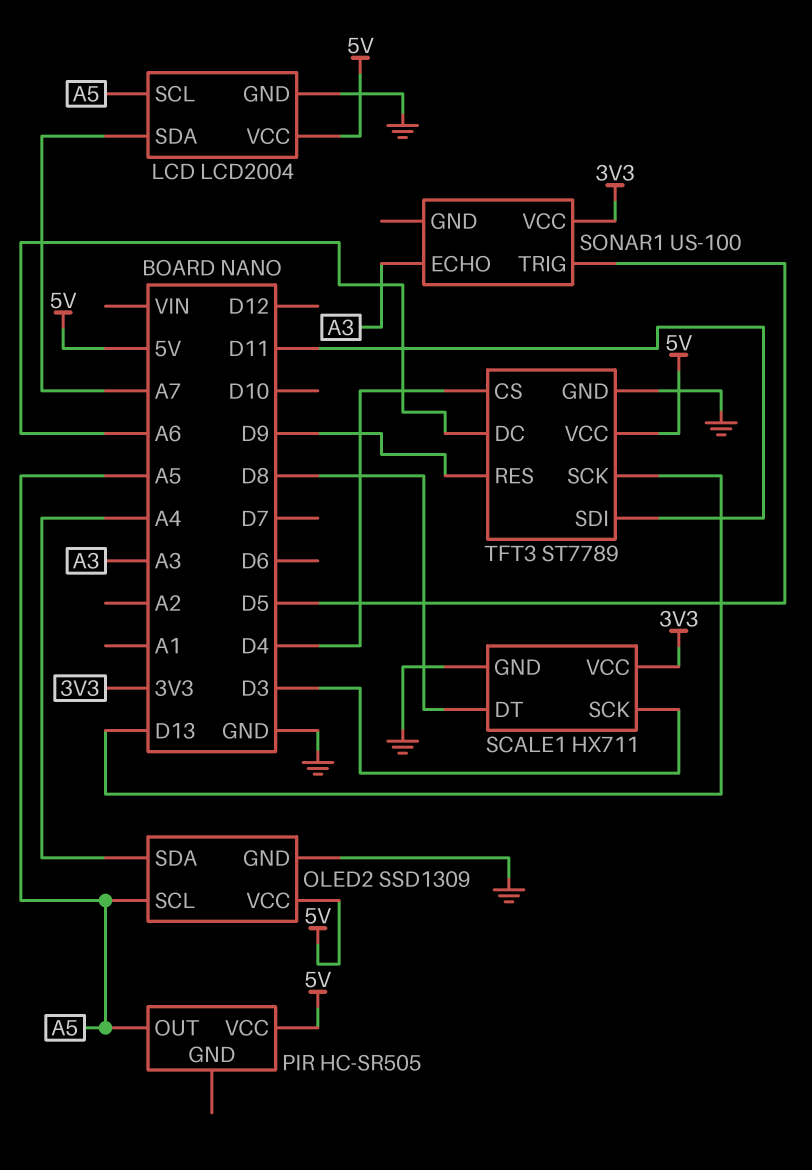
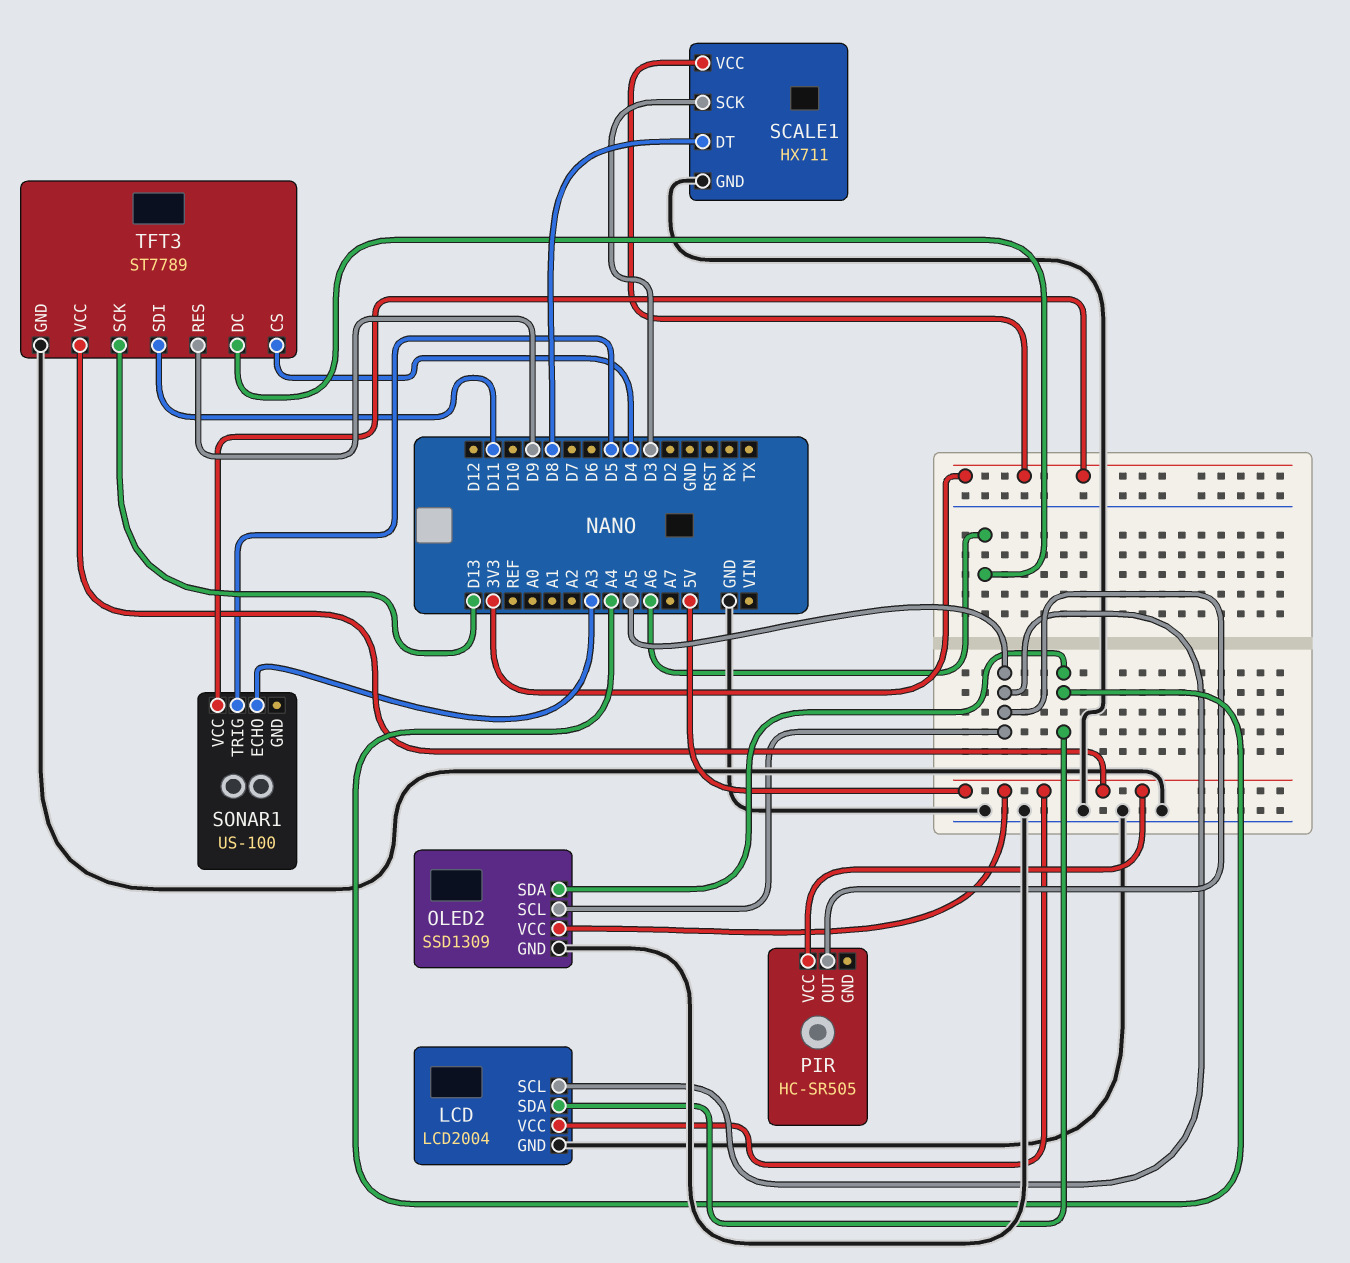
LCD pin SDA: A7 -> A4

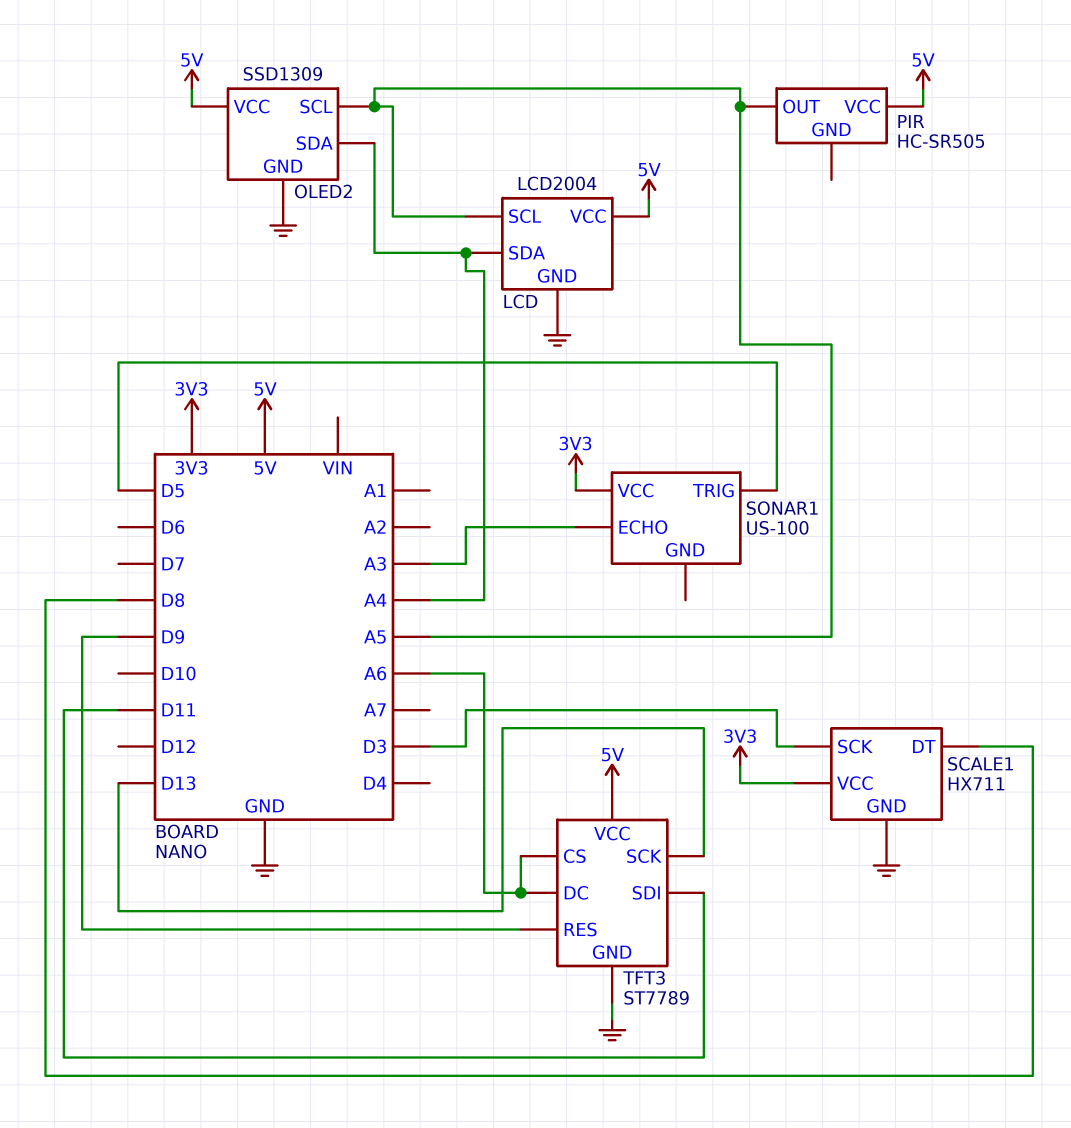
TFT3 pin CS: D4 -> A6

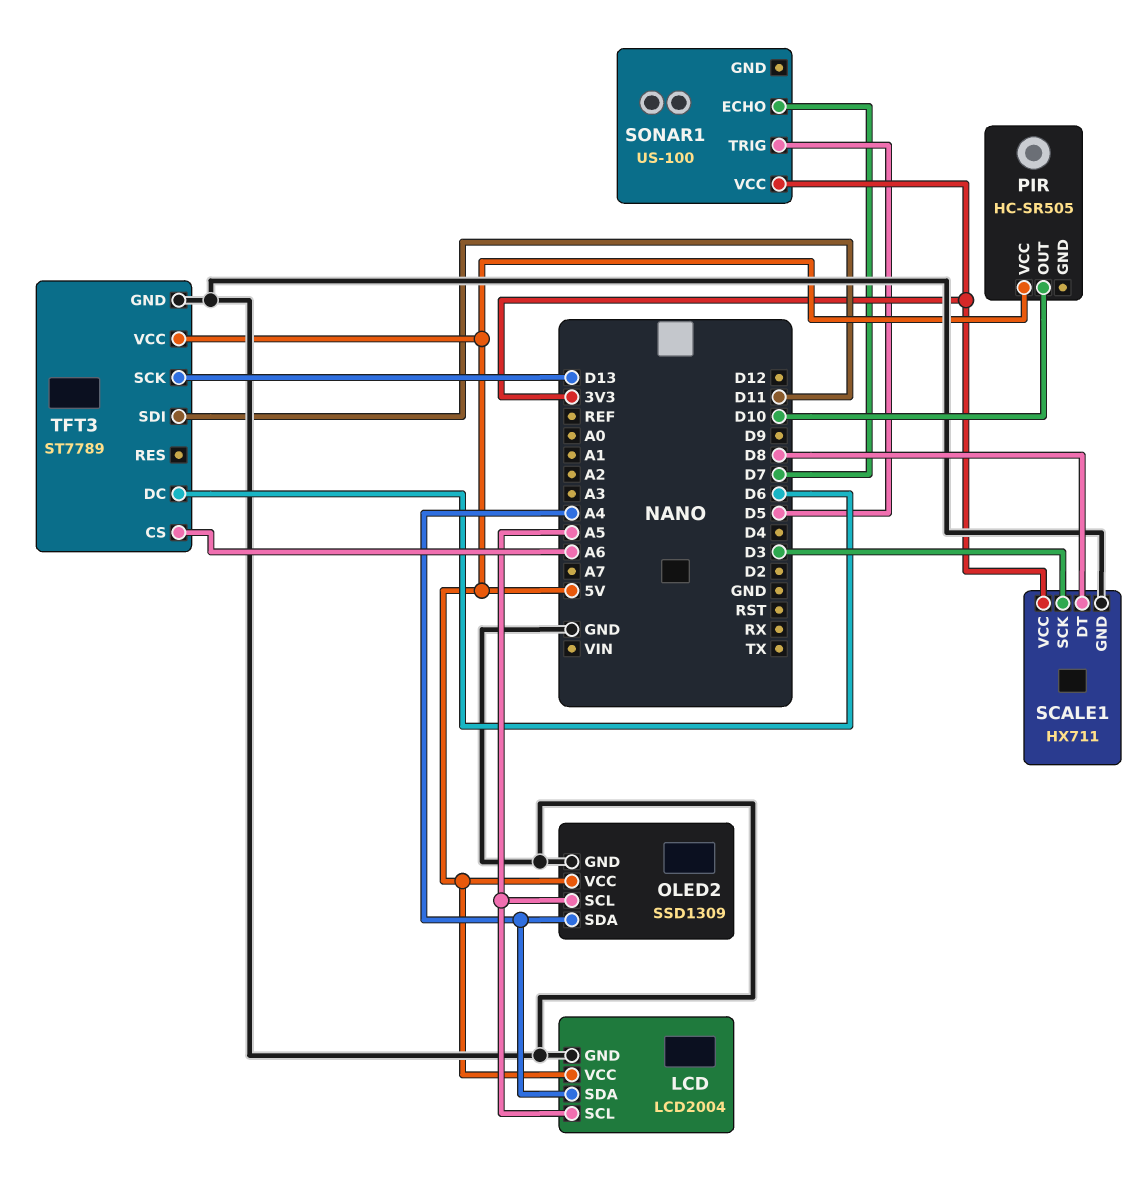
PIR pin OUT: A5 -> D10
SONAR1 pin ECHO: A3 -> D7
TFT3 pin DC: A6 -> D6
TFT3 pin RES: D9 -> none

